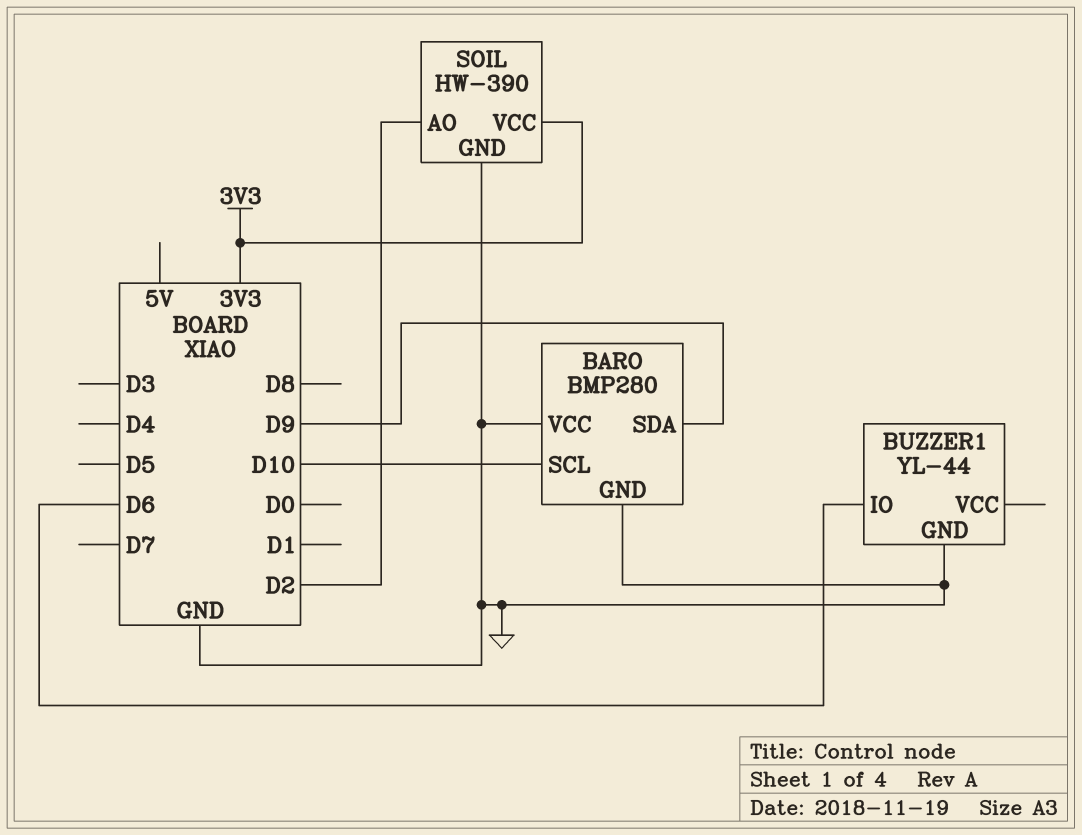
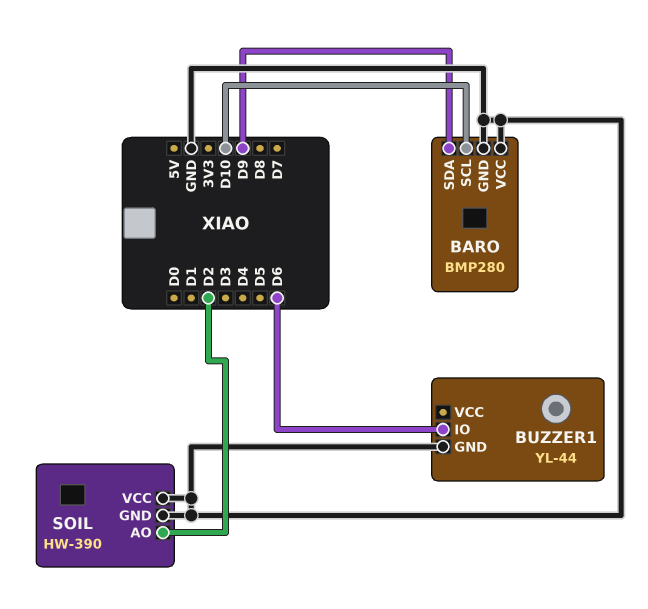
SOIL pin VCC: 3V3 -> GND

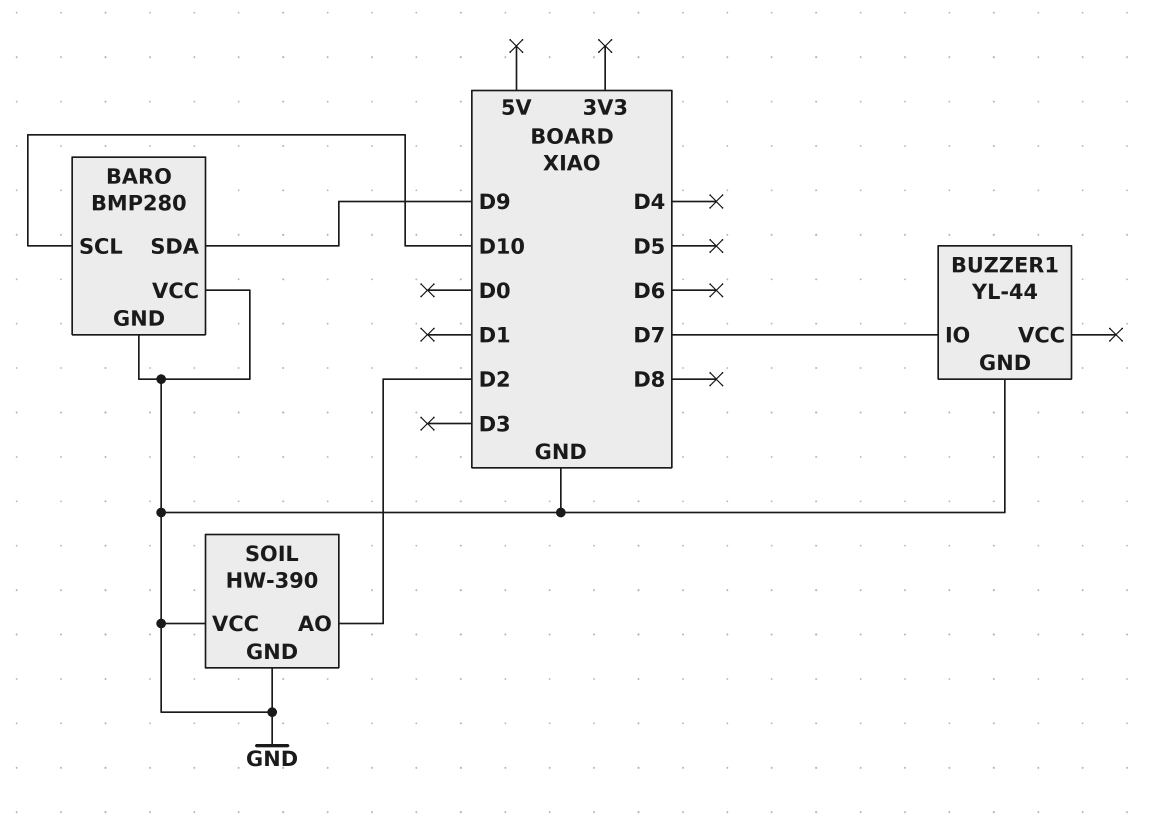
BUZZER1 pin IO: D6 -> D7

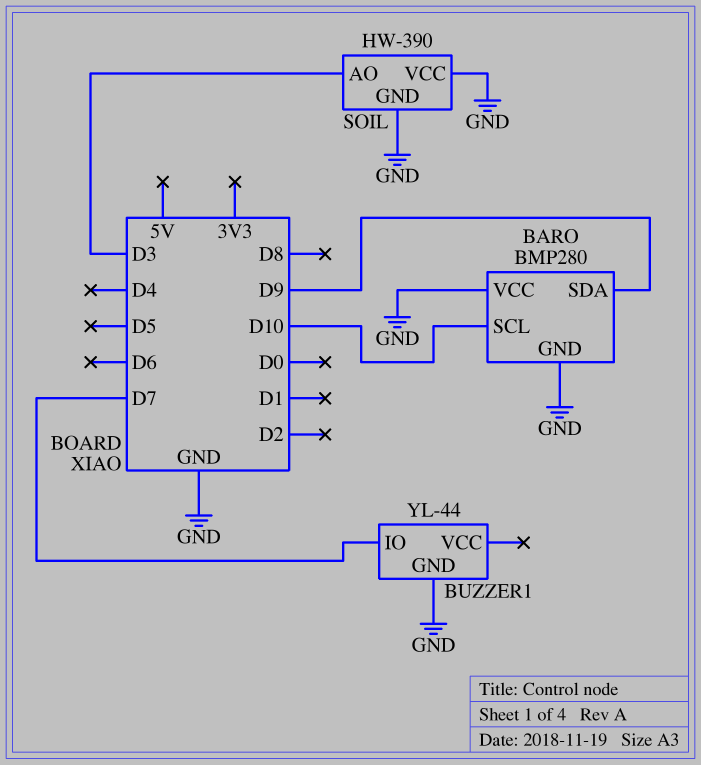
SOIL pin AO: D2 -> D3

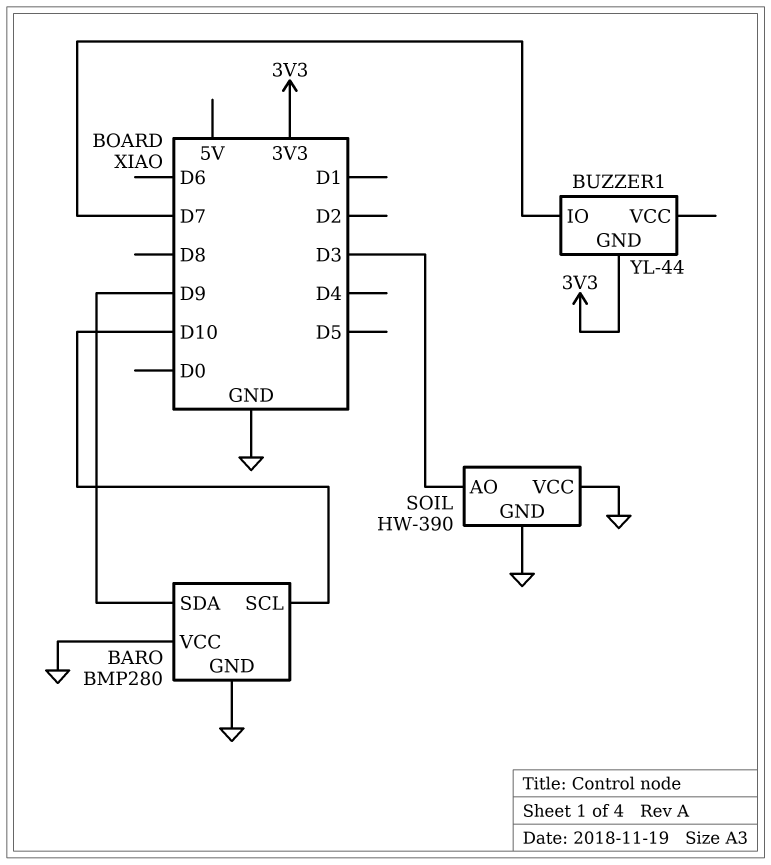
BUZZER1 pin GND: GND -> 3V3

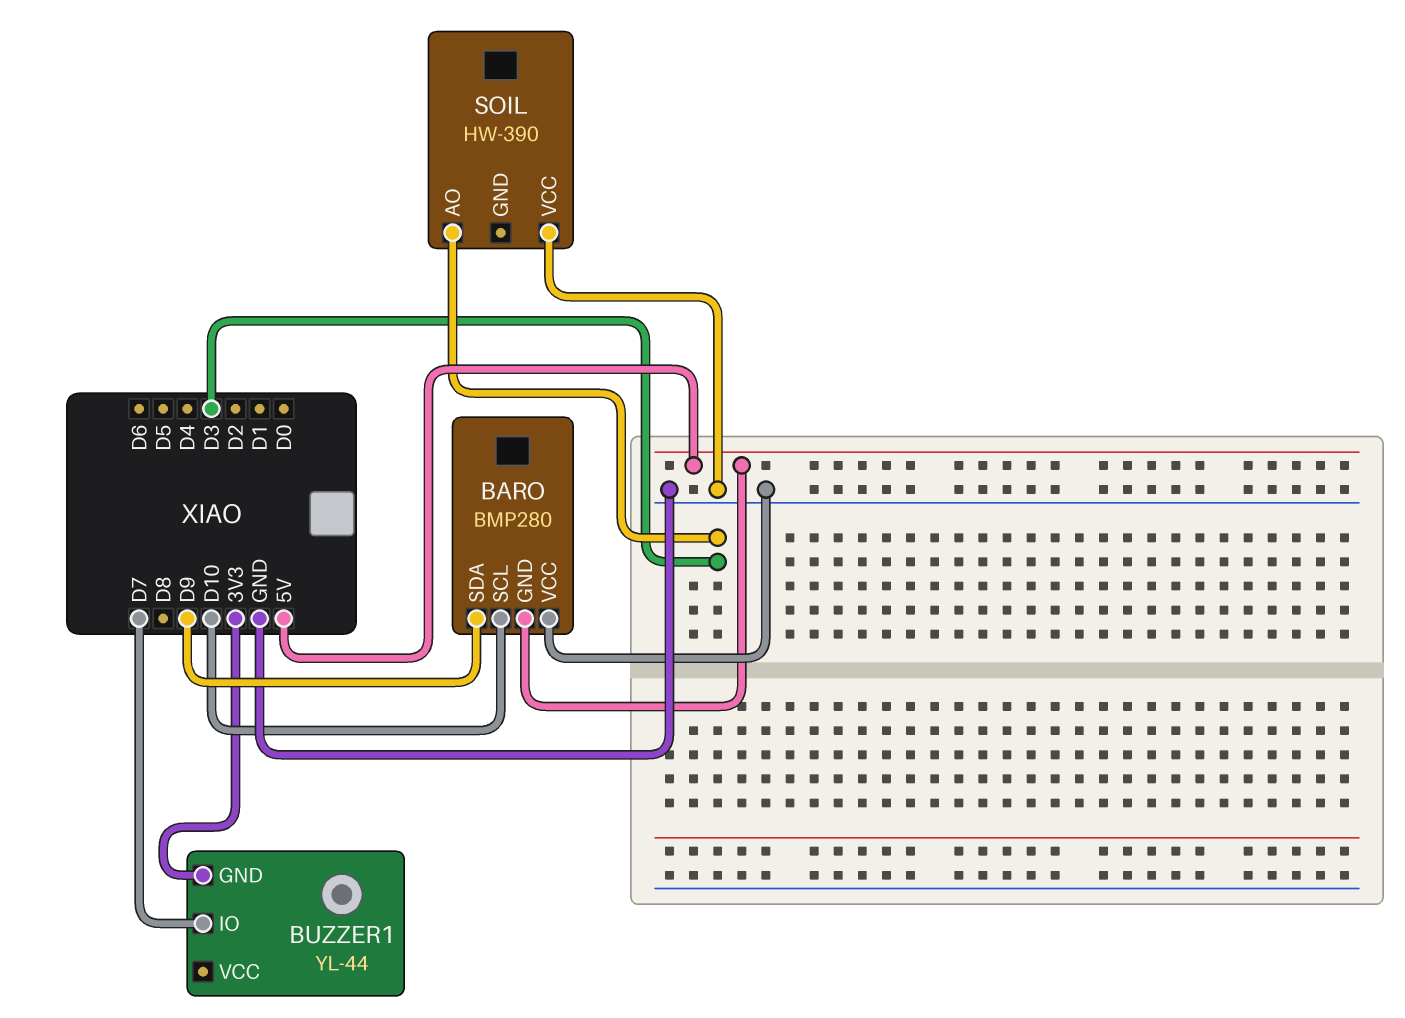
BARO pin GND: GND -> 5V
SOIL pin GND: GND -> none

